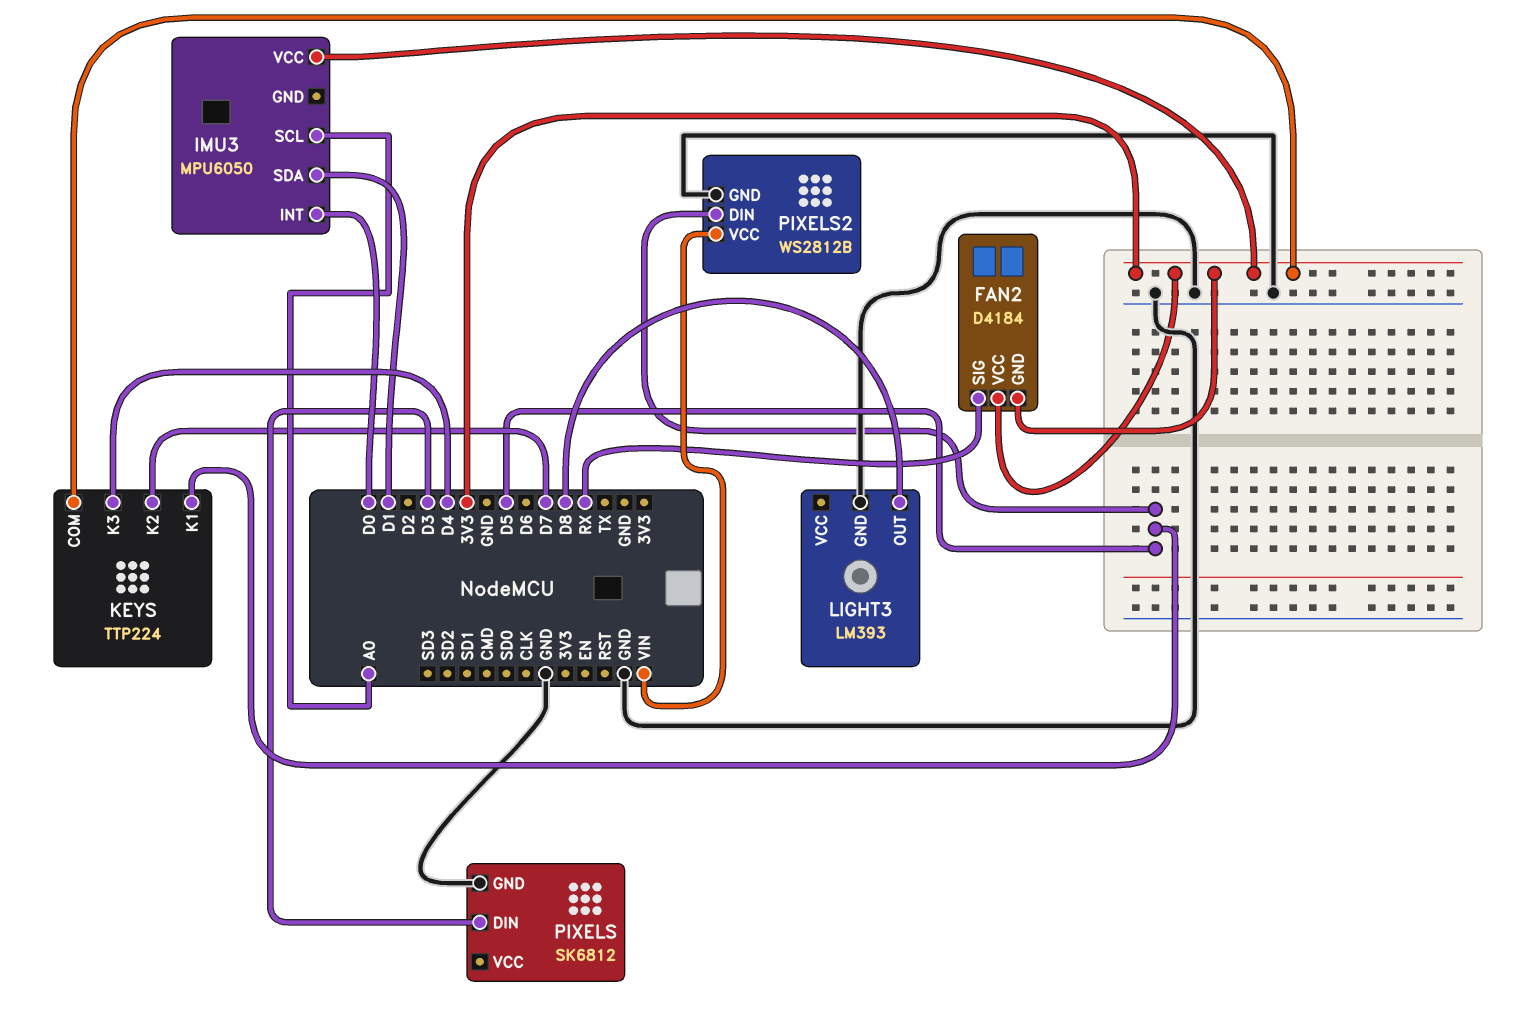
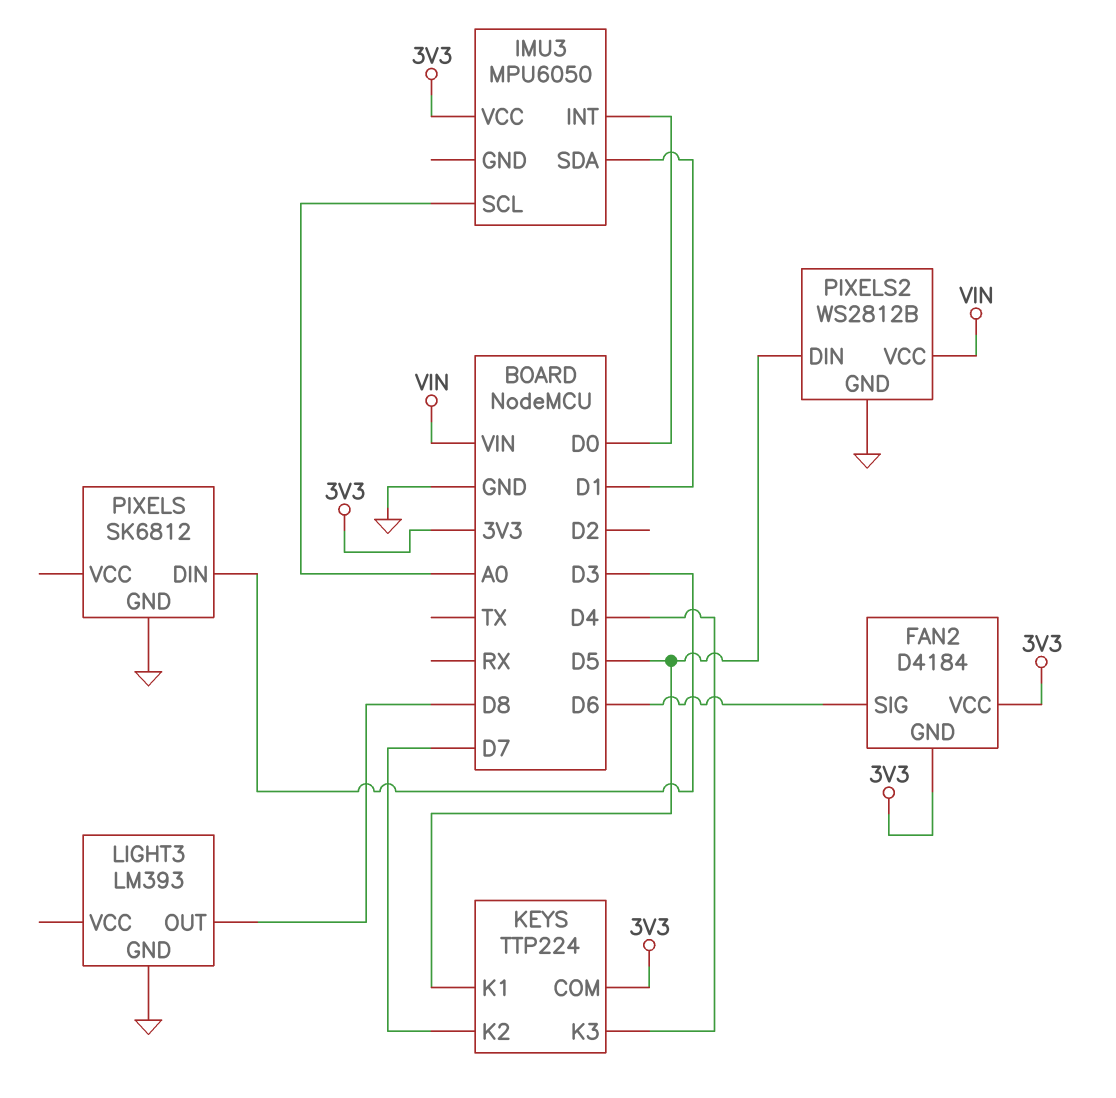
FAN2 pin SIG: RX -> D6

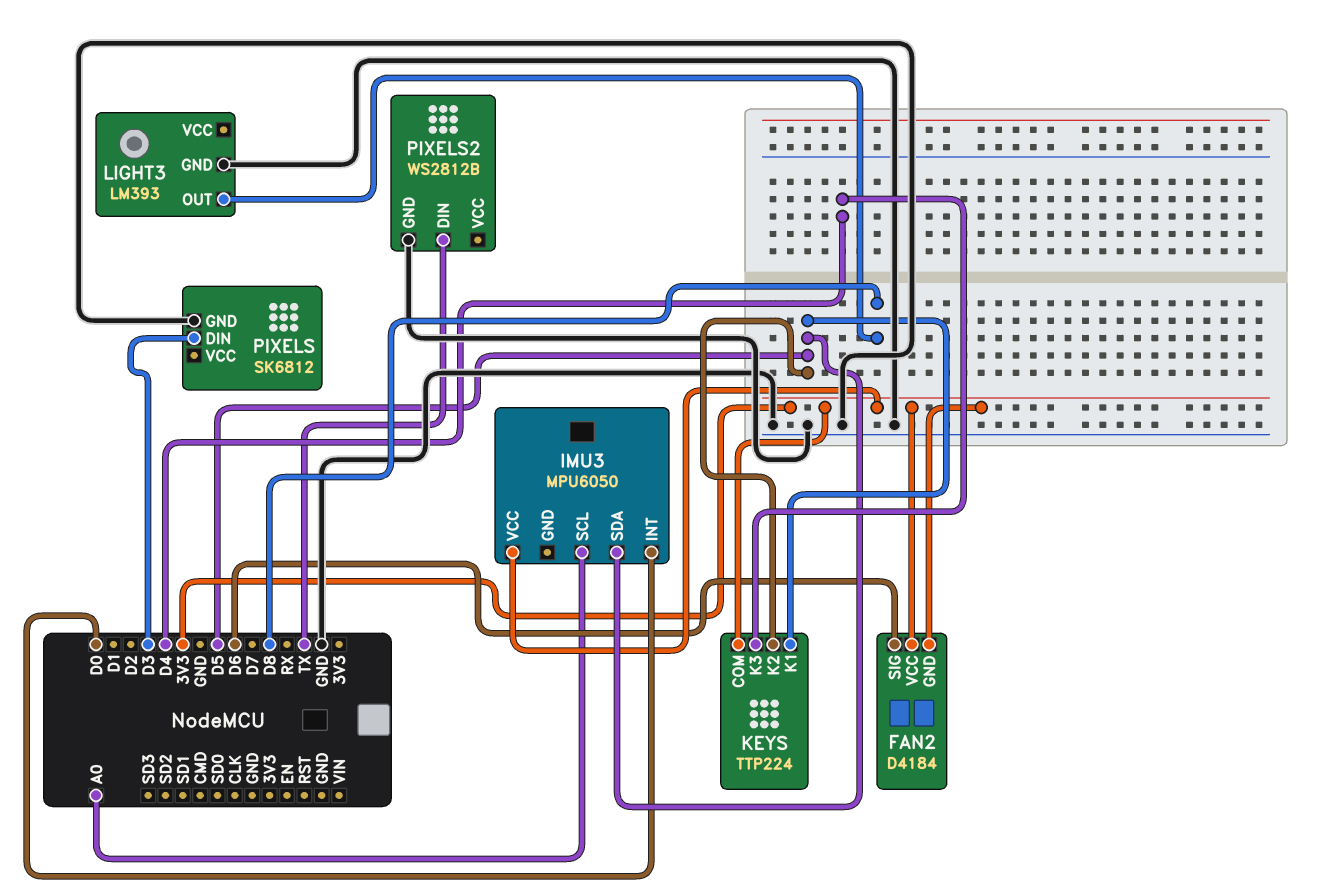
IMU3 pin SDA: D1 -> D5
KEYS pin K2: D7 -> D5
PIXELS2 pin DIN: D5 -> TX
PIXELS2 pin VCC: VIN -> none

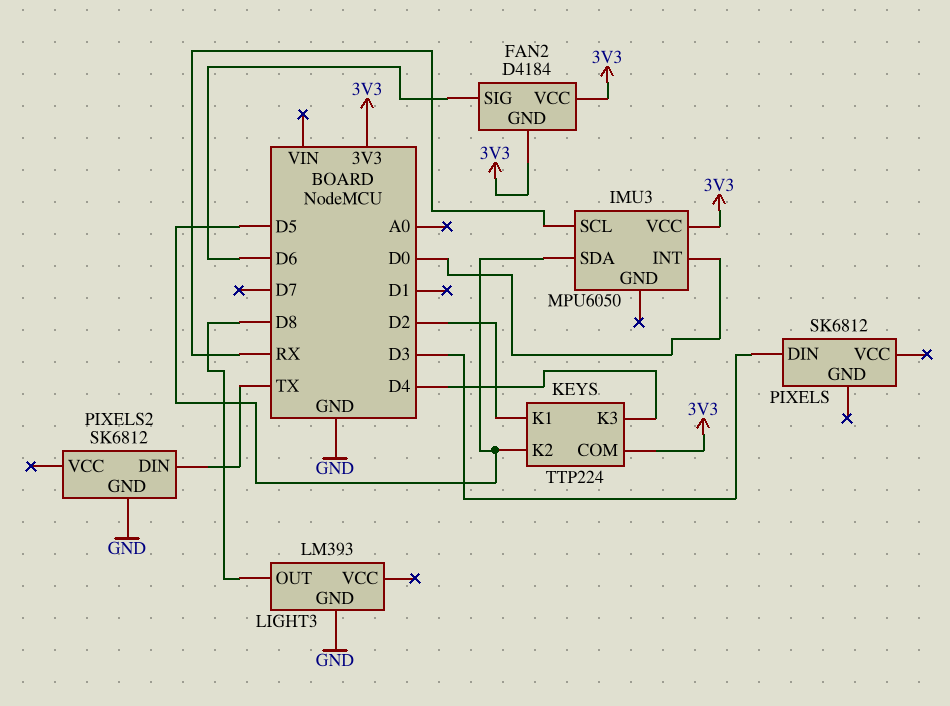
IMU3 pin SCL: A0 -> RX
KEYS pin K1: D5 -> D2
PIXELS pin GND: GND -> none
PIXELS2: WS2812B -> SK6812

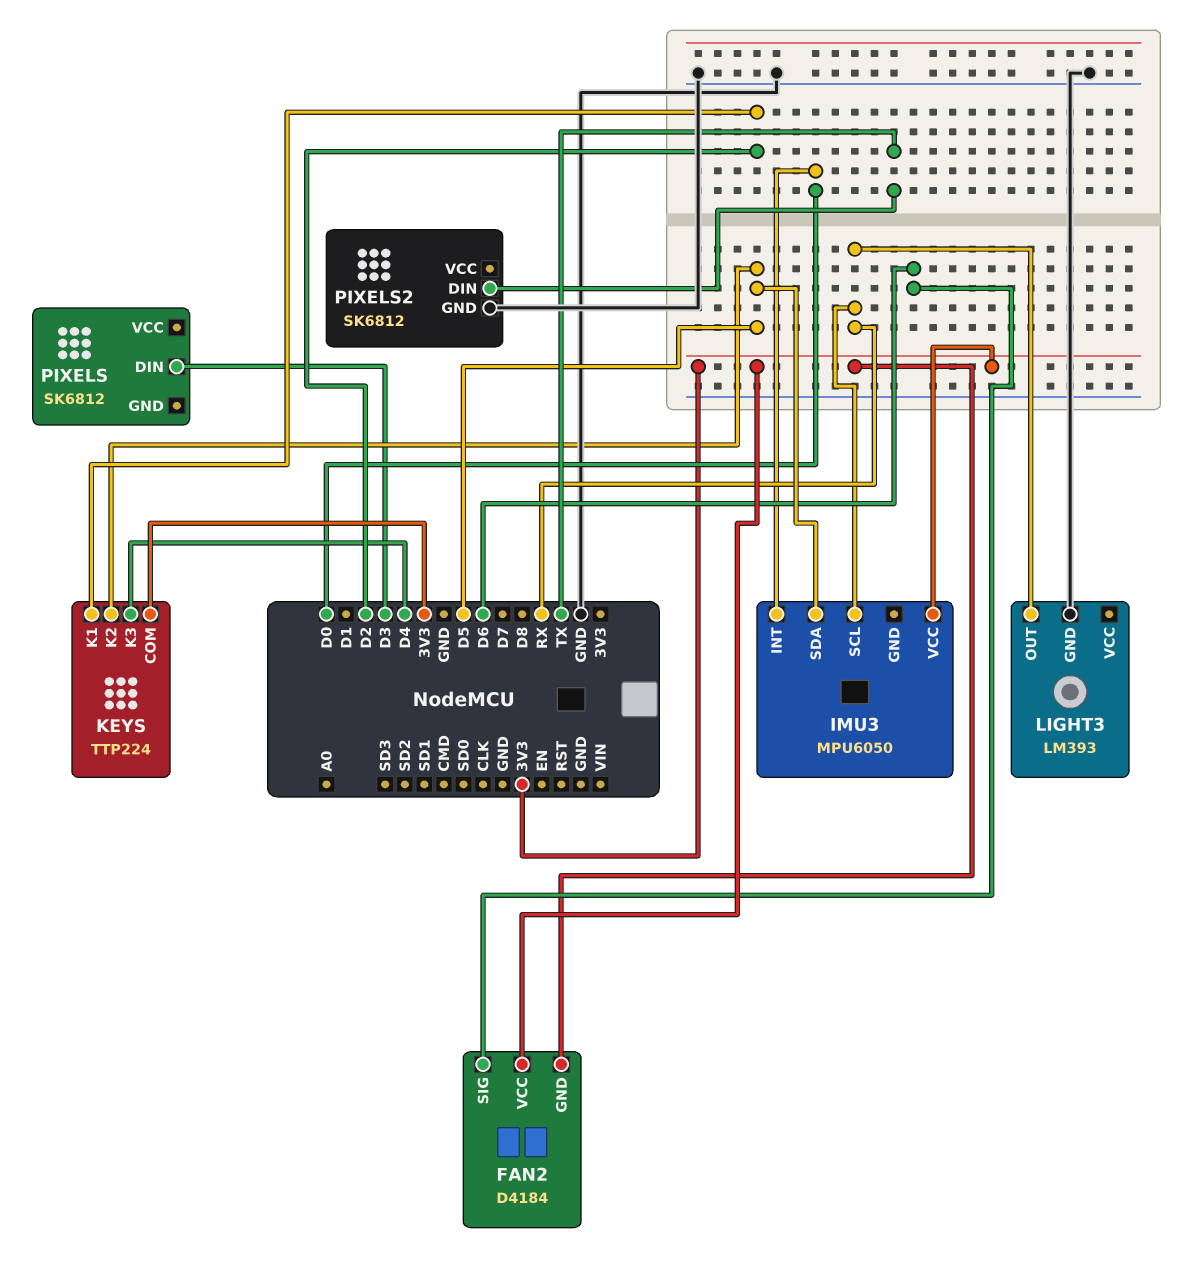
LIGHT3 pin OUT: D8 -> RX

